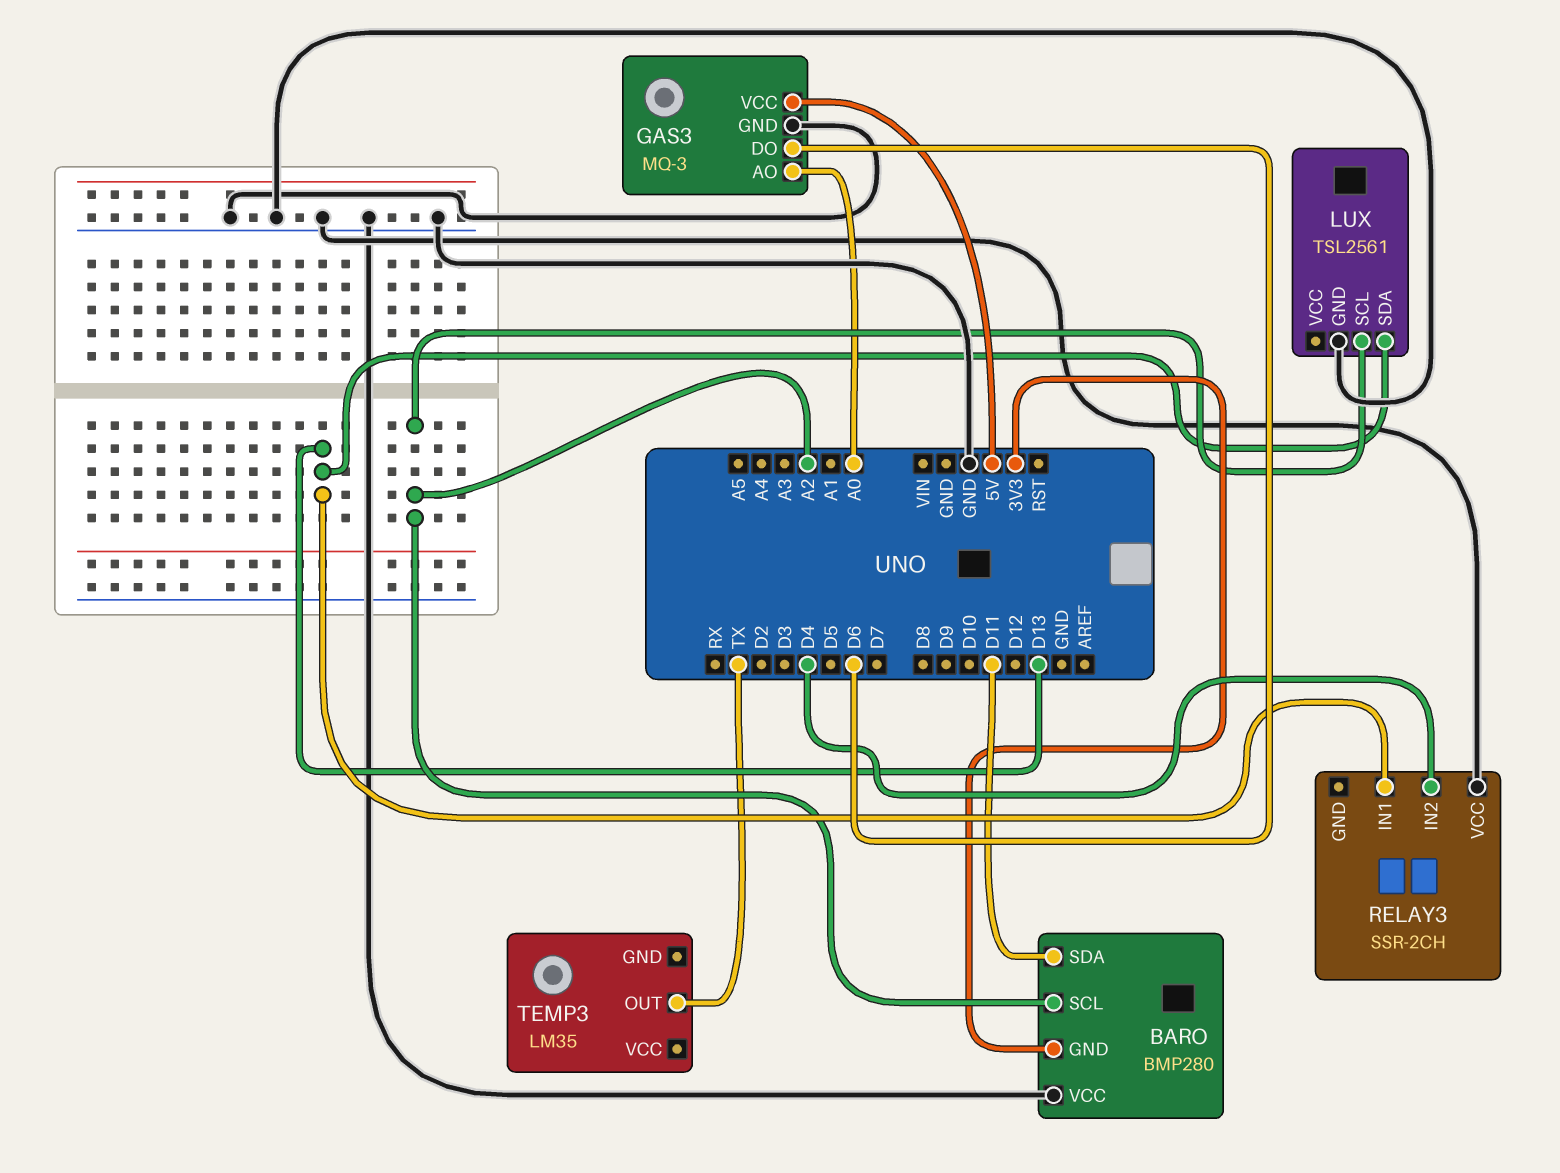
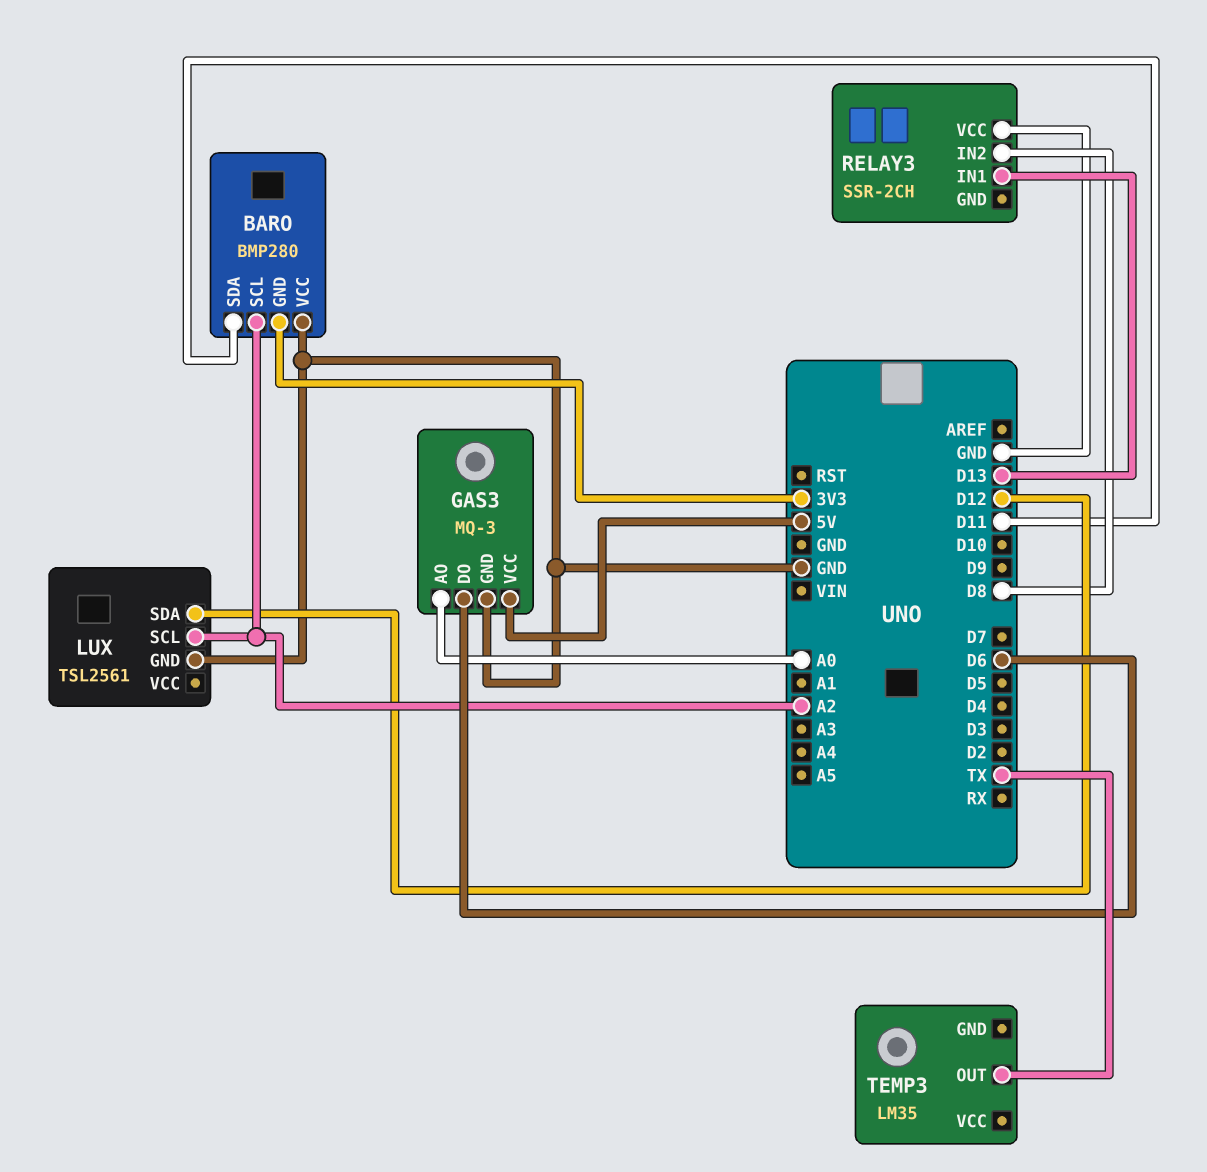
LUX pin SDA: D13 -> D12
RELAY3 pin IN2: D4 -> D8

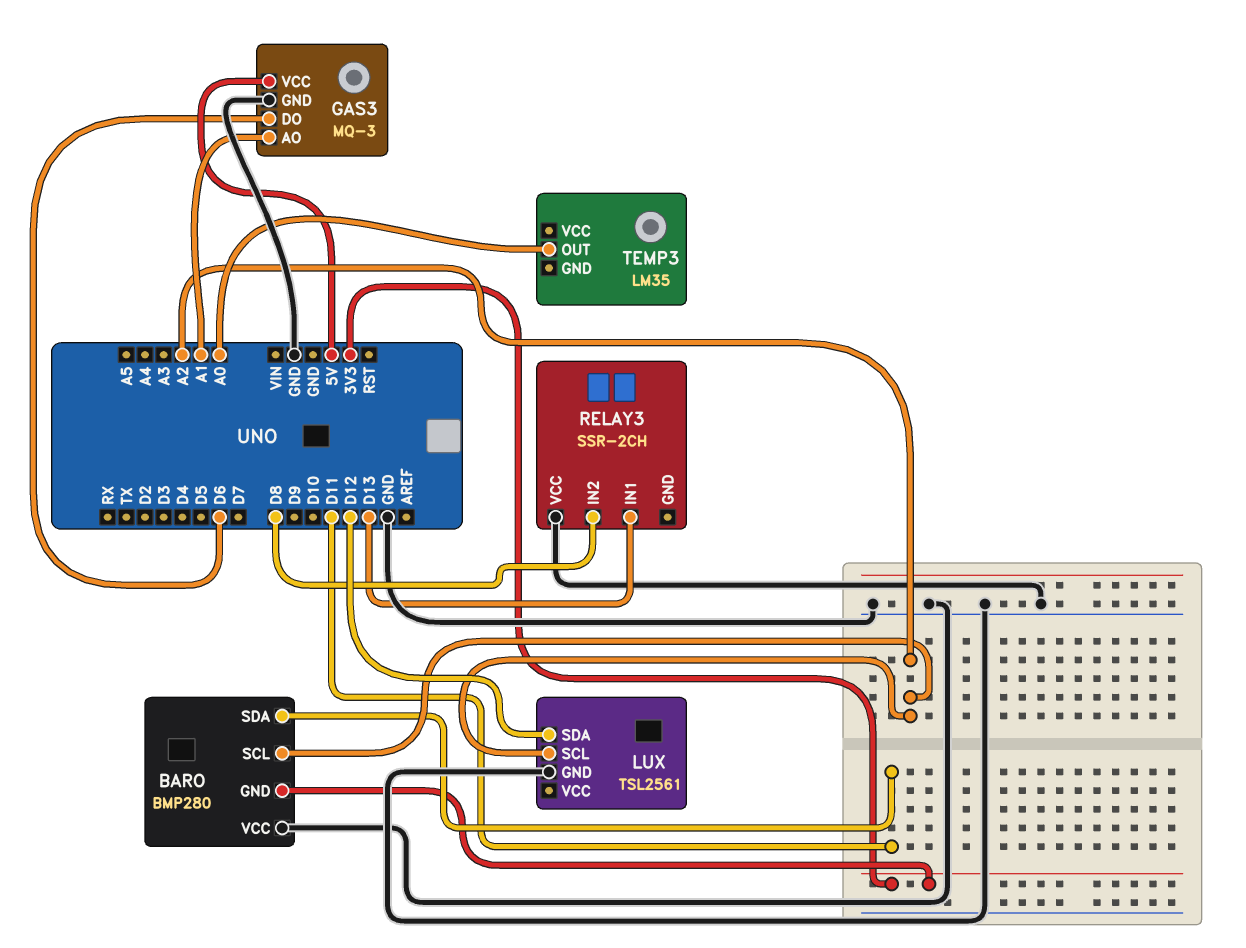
GAS3 pin AO: A0 -> A1
TEMP3 pin OUT: TX -> A0

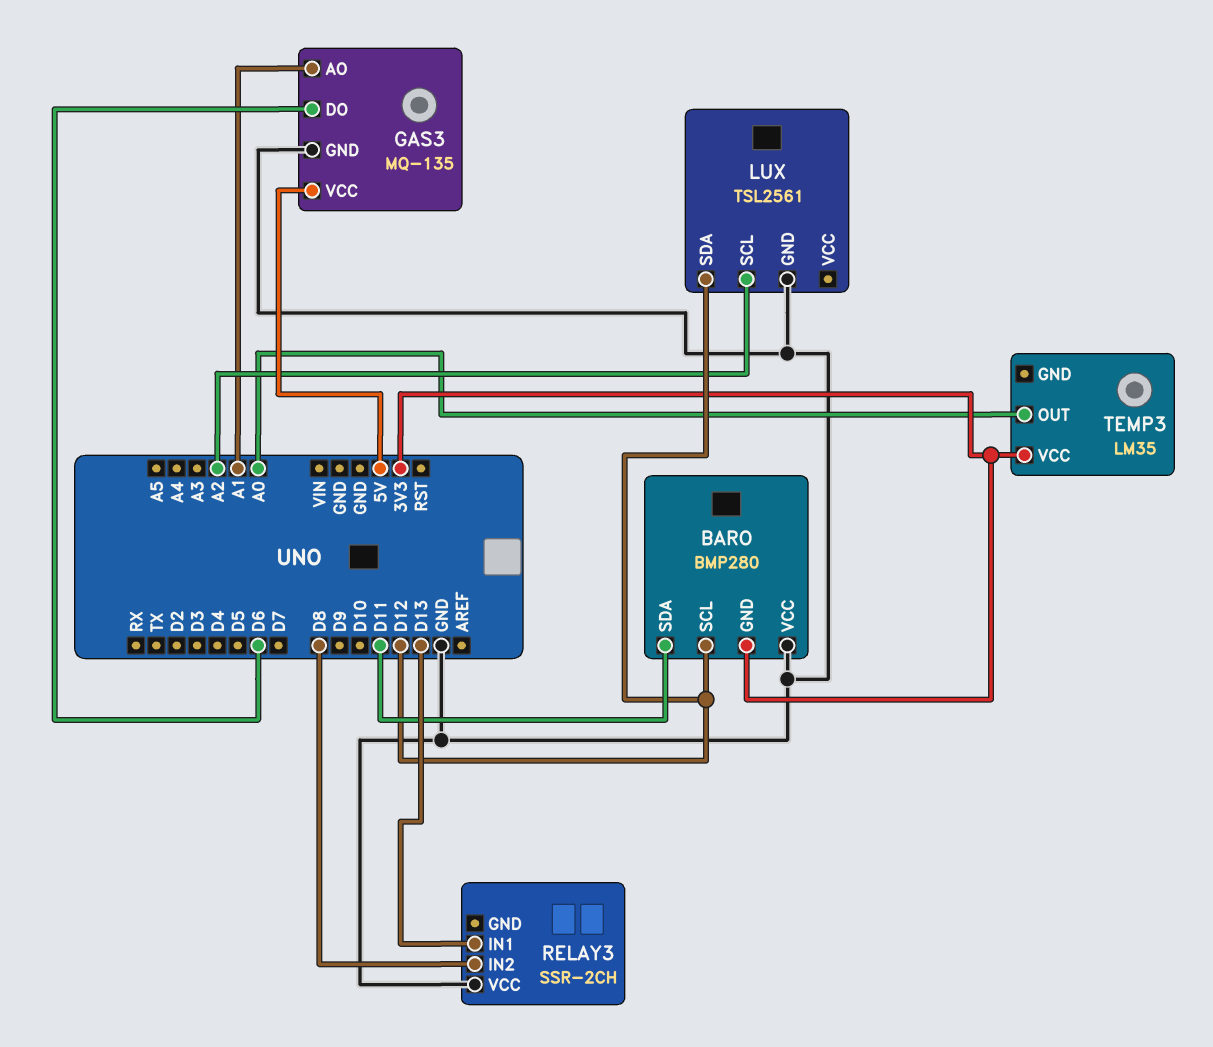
BARO pin SCL: A2 -> D12
GAS3: MQ-3 -> MQ-135
TEMP3 pin VCC: none -> 3V3

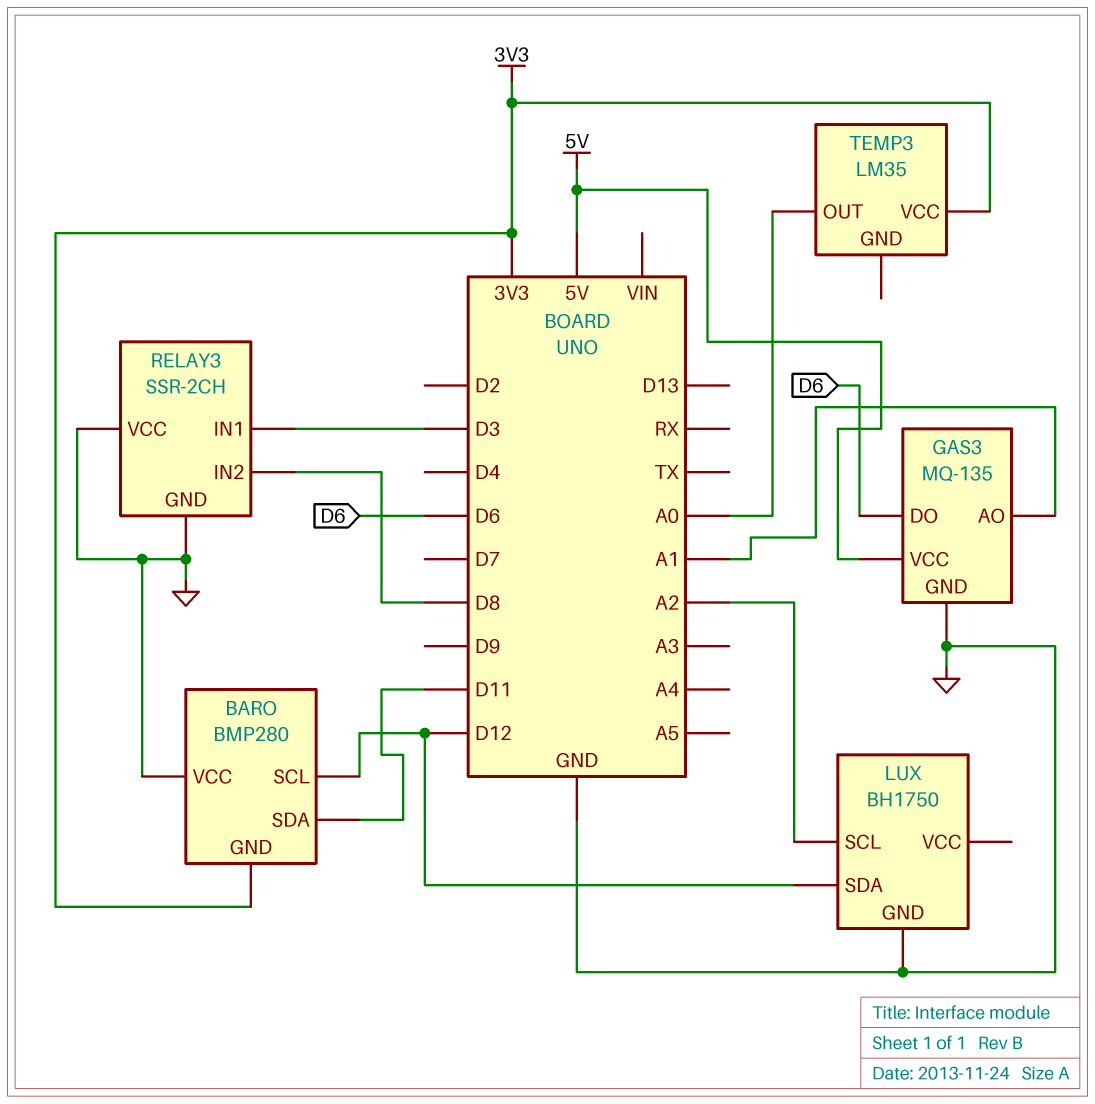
LUX: TSL2561 -> BH1750
RELAY3 pin GND: none -> GND
RELAY3 pin IN1: D13 -> D3

